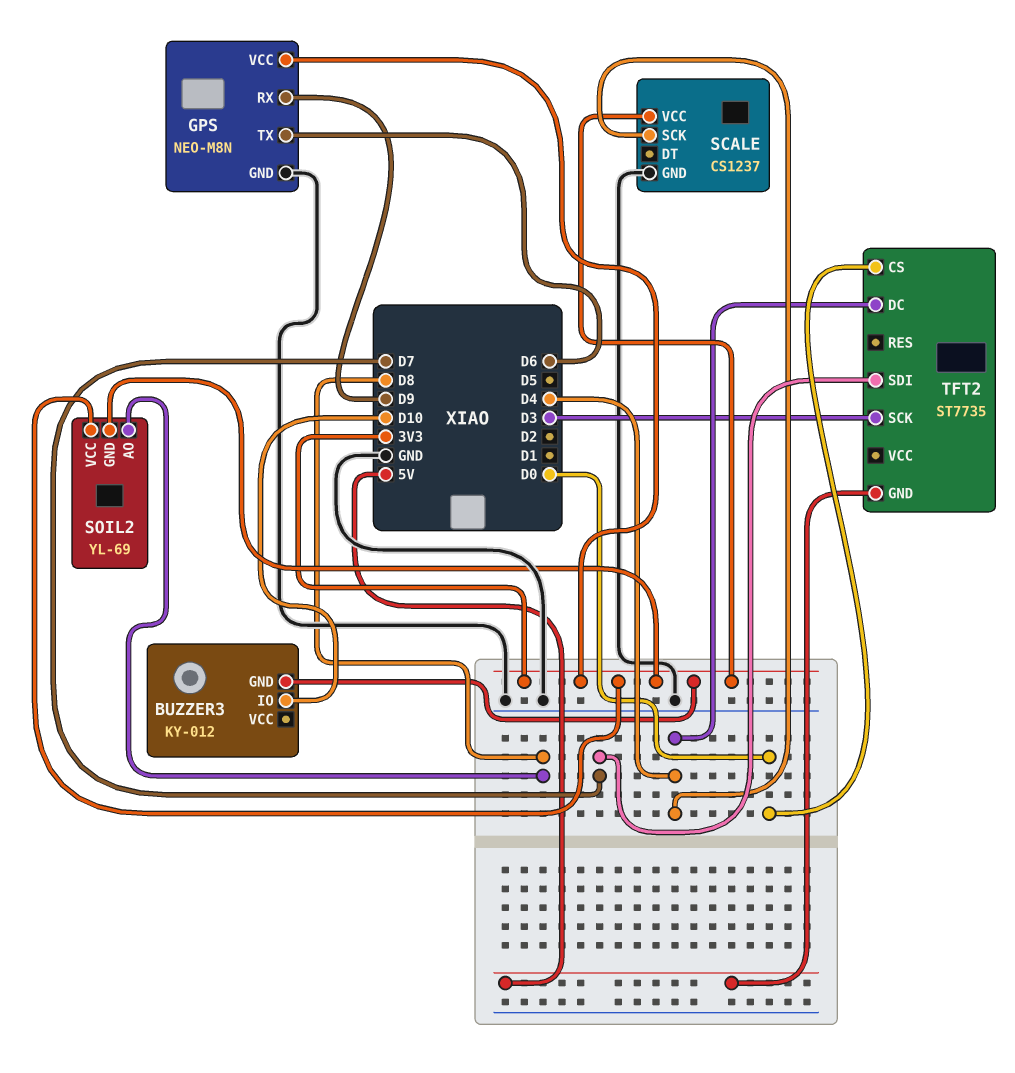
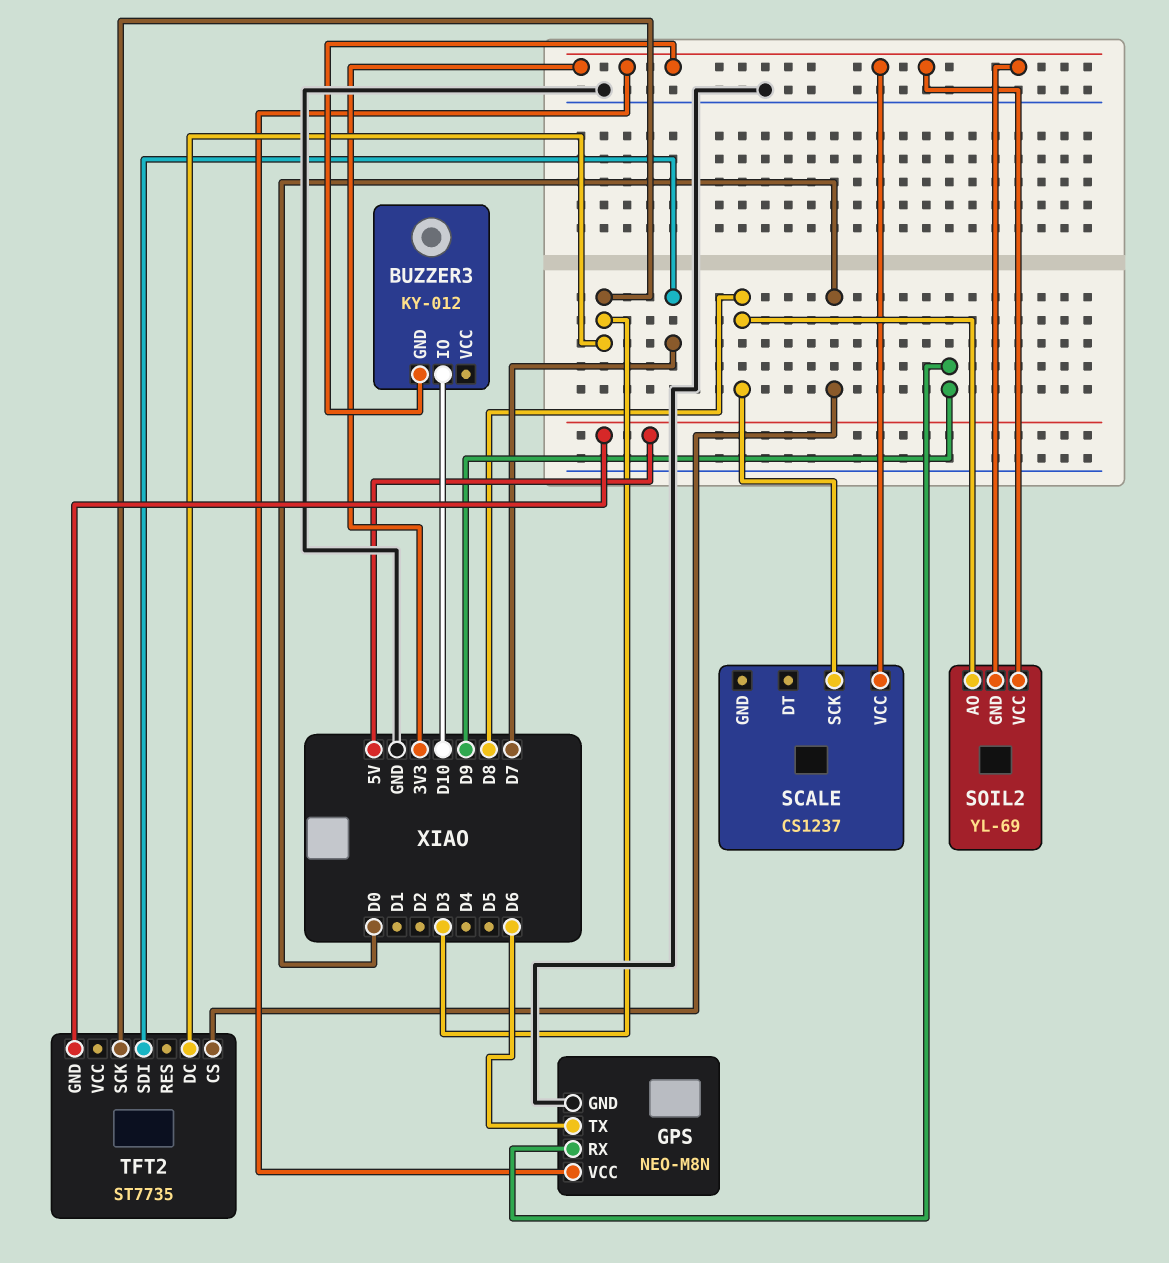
SCALE pin GND: GND -> none
SCALE pin SCK: D4 -> D8
TFT2 pin DC: D4 -> D3

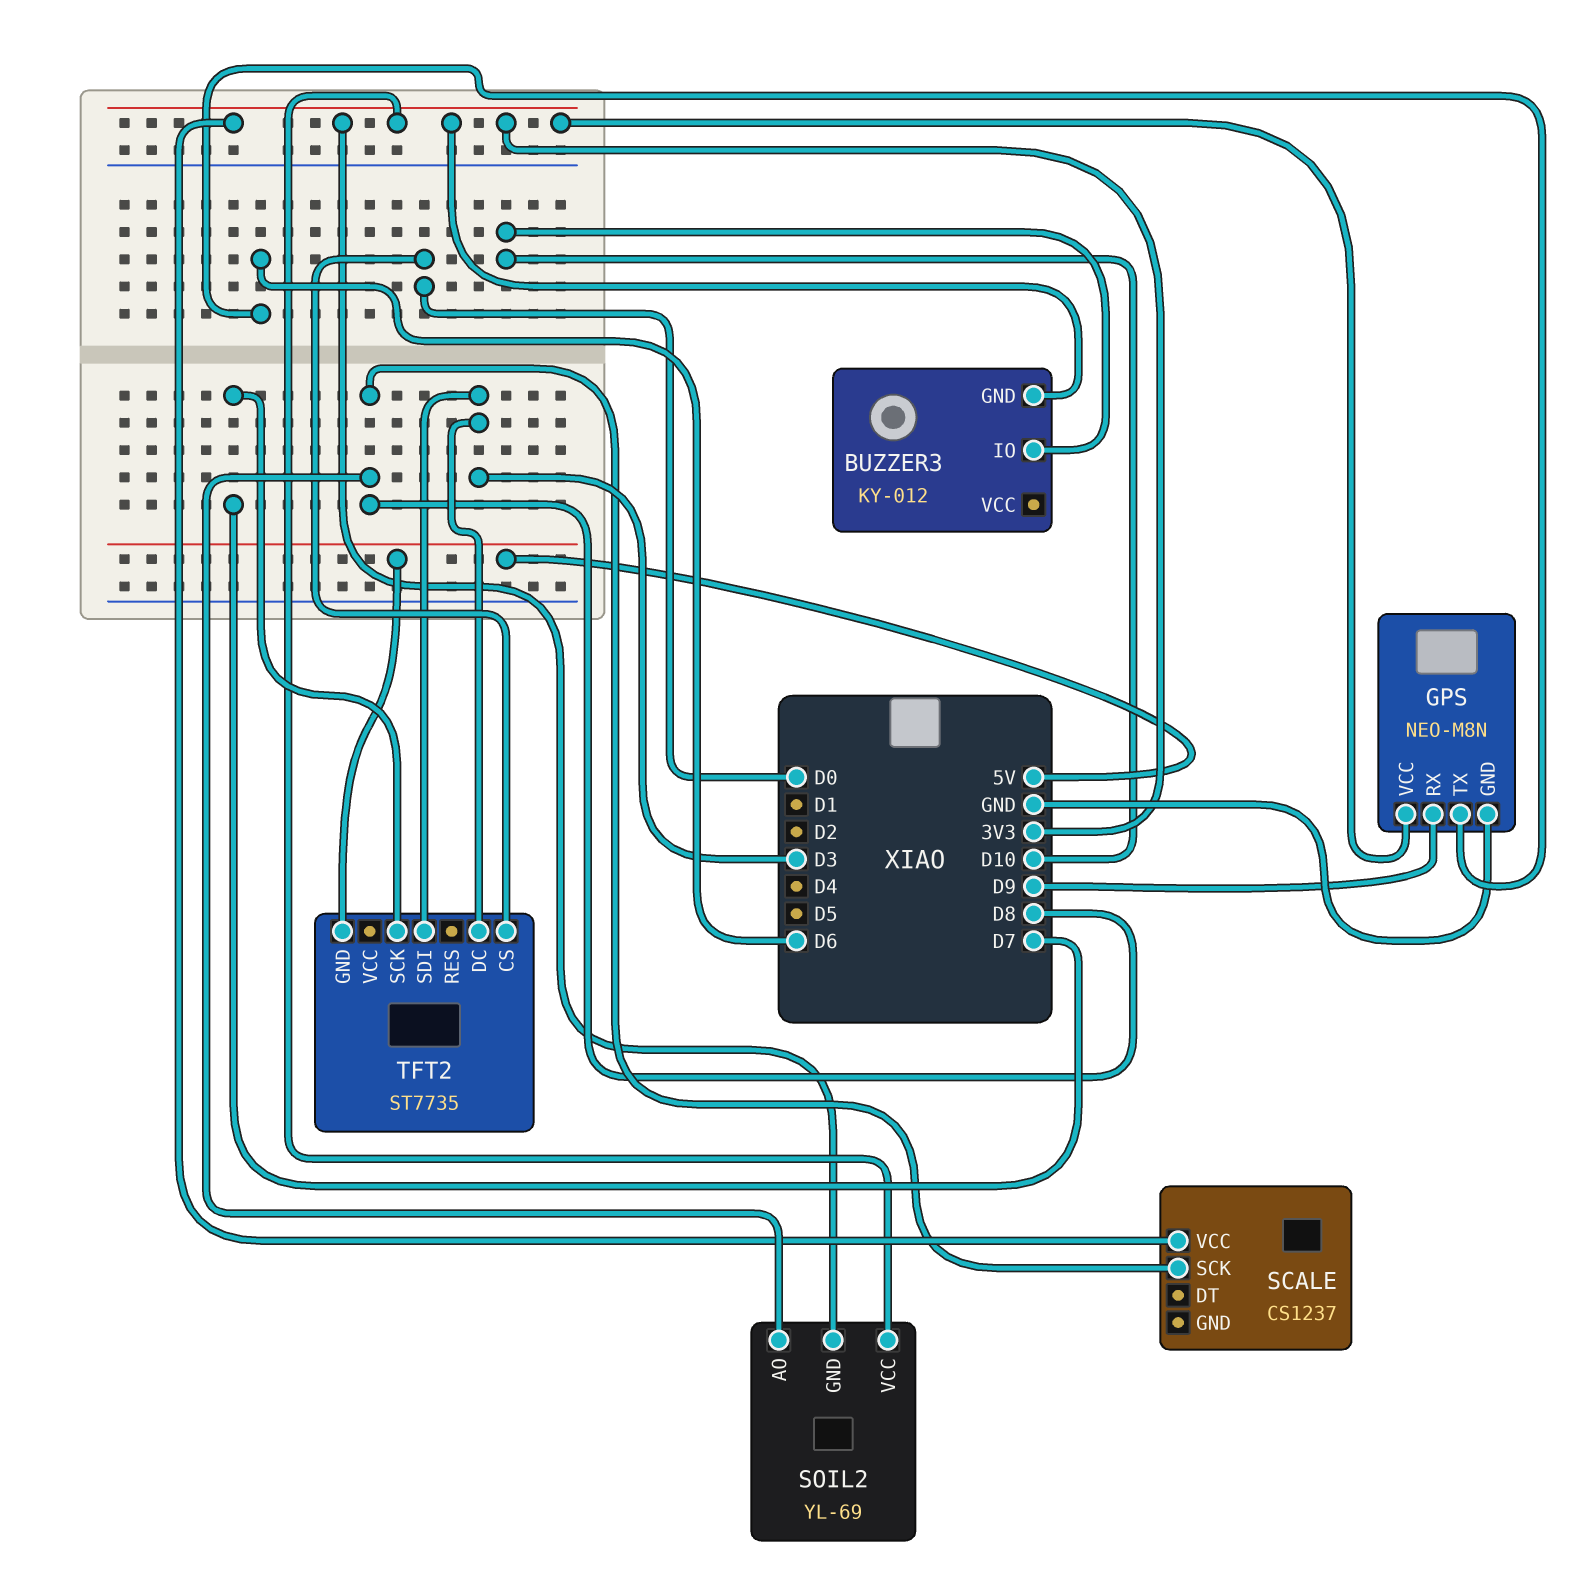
TFT2 pin SCK: D3 -> D7
TFT2 pin SDI: D7 -> D3

